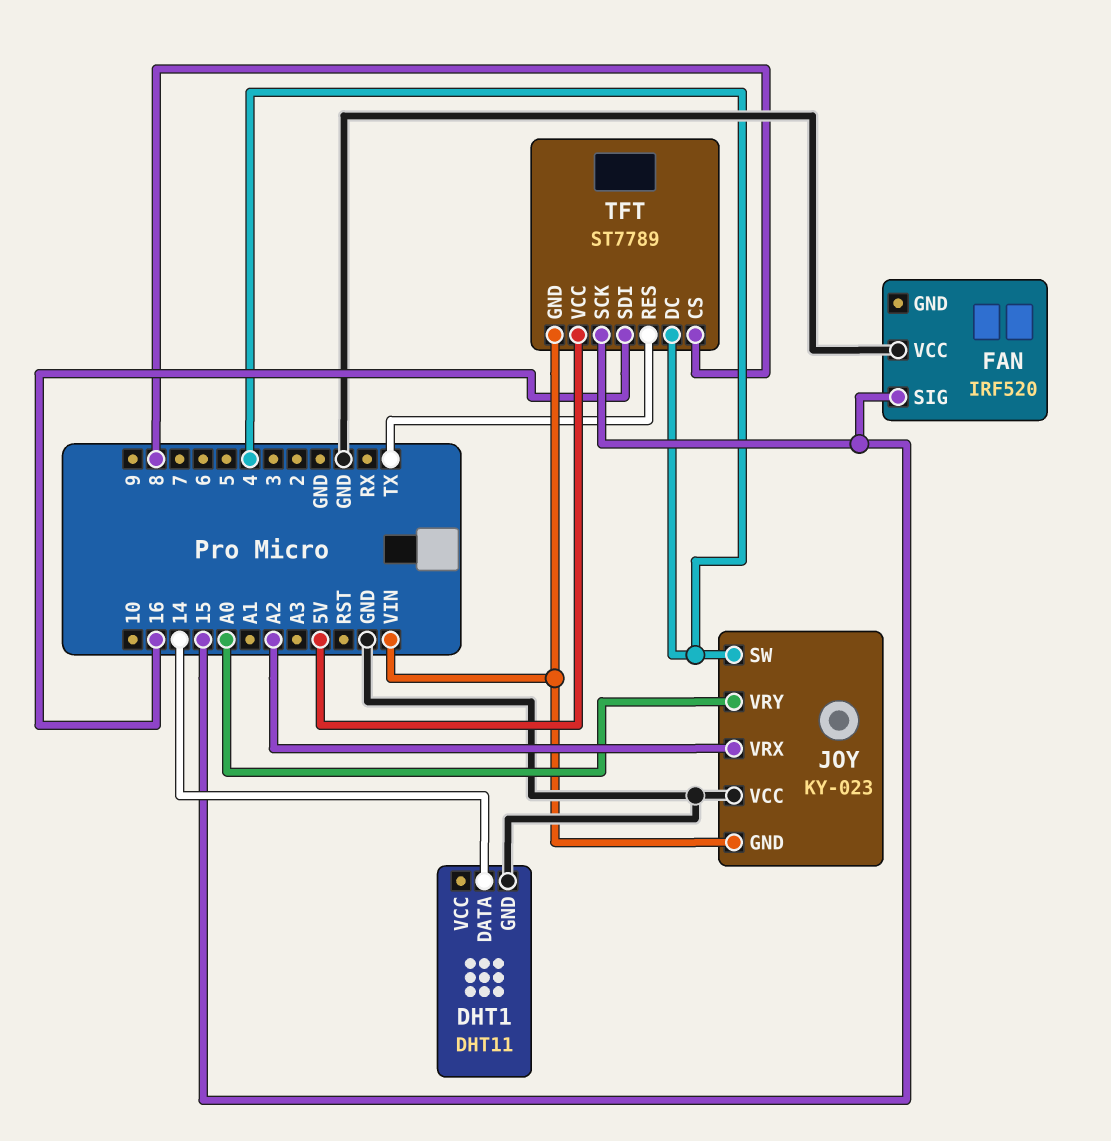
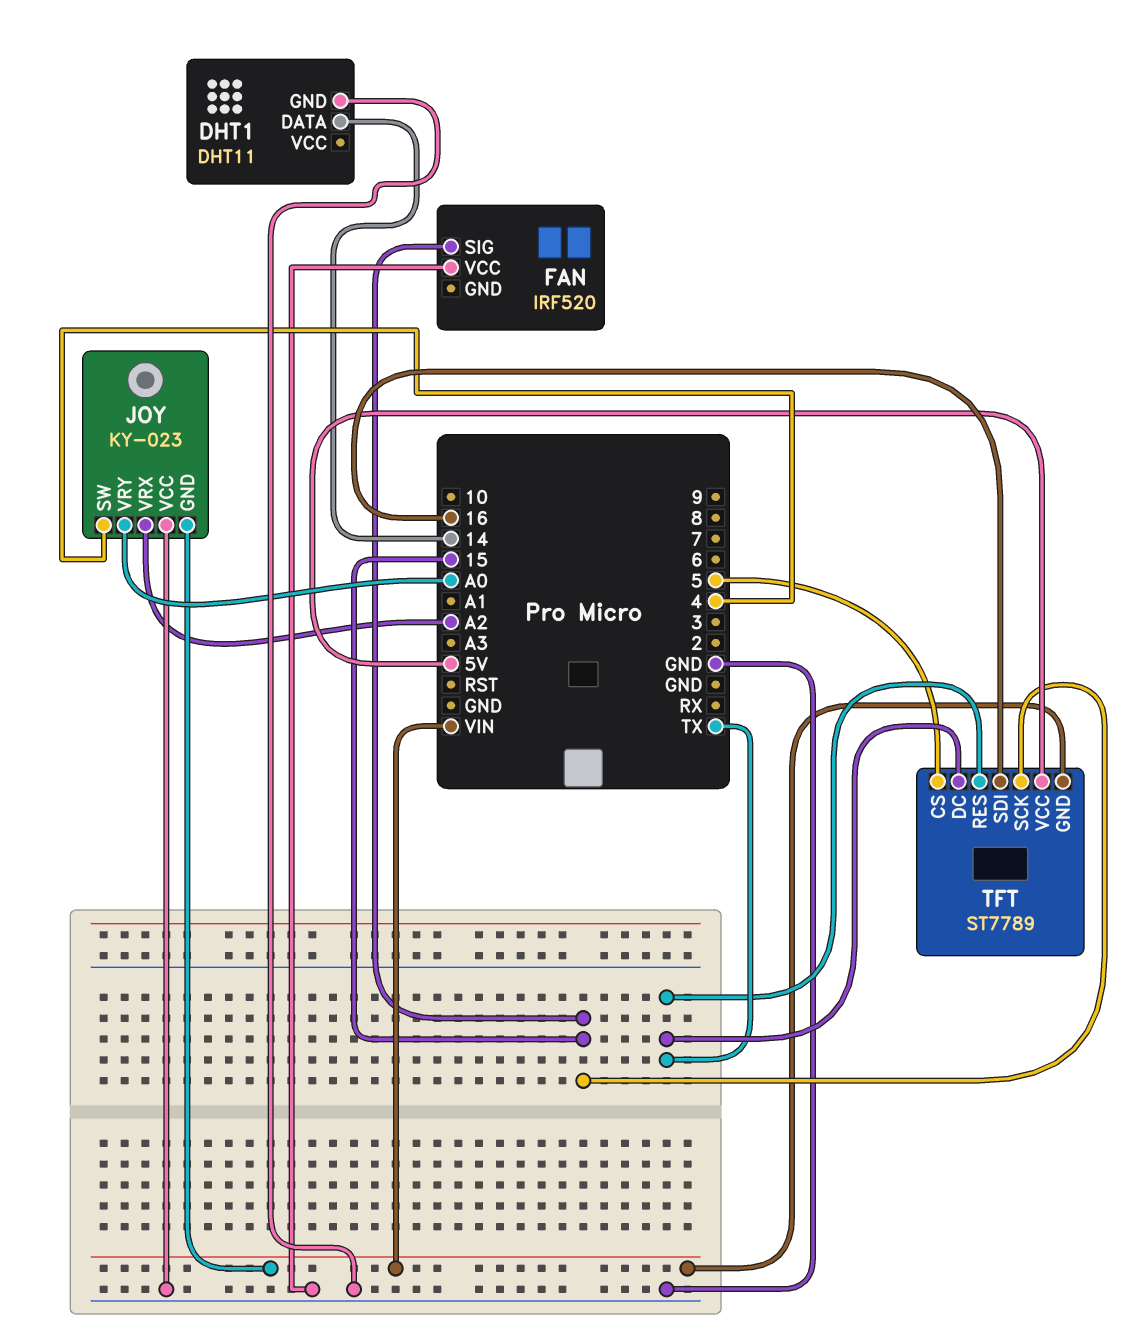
TFT pin CS: 8 -> 5
TFT pin DC: 4 -> TX

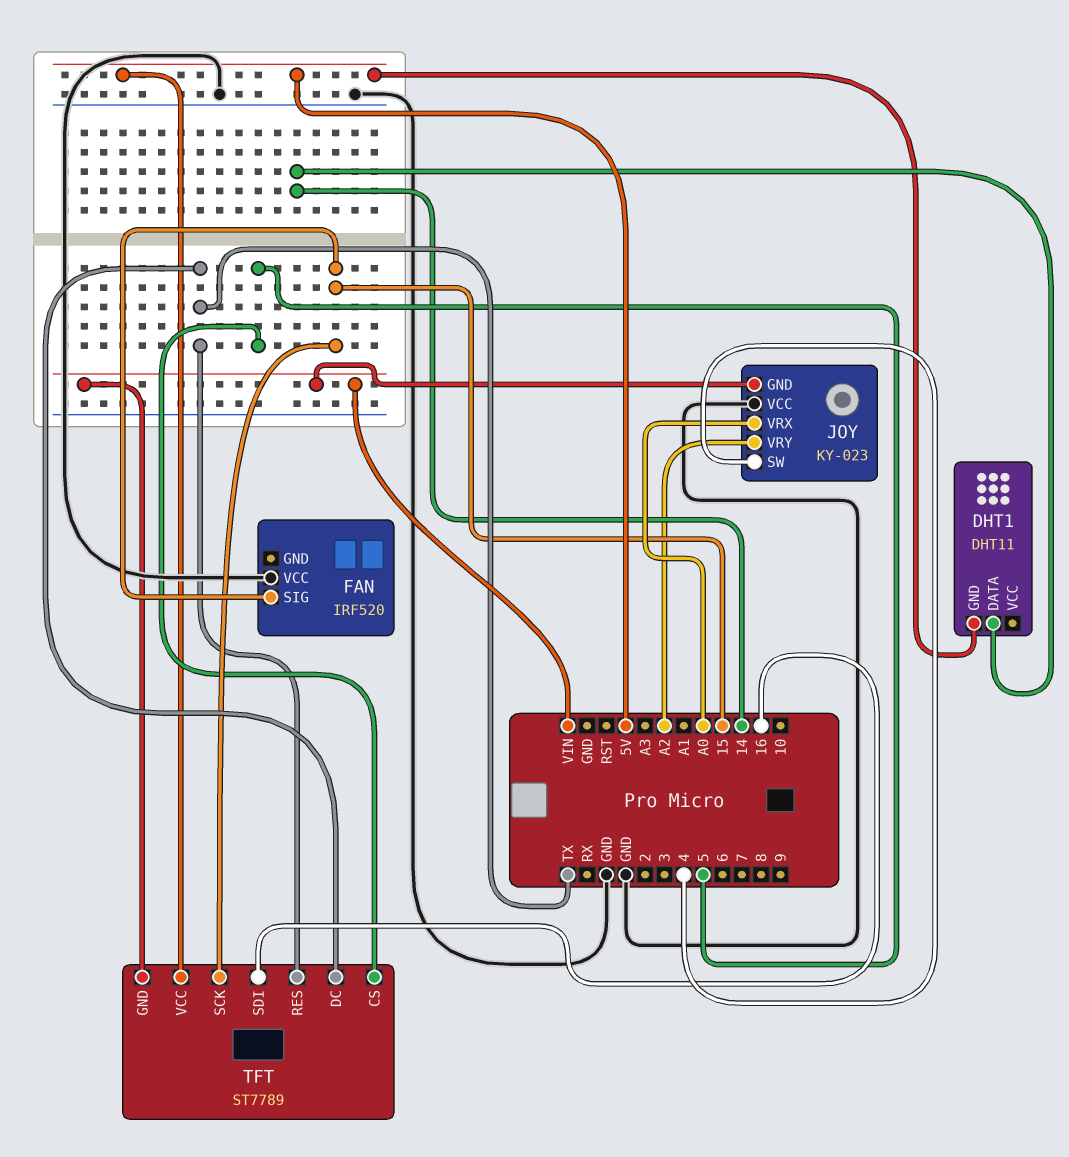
DHT1 pin GND: GND -> 5V
JOY pin VRX: A2 -> A0
JOY pin VRY: A0 -> A2

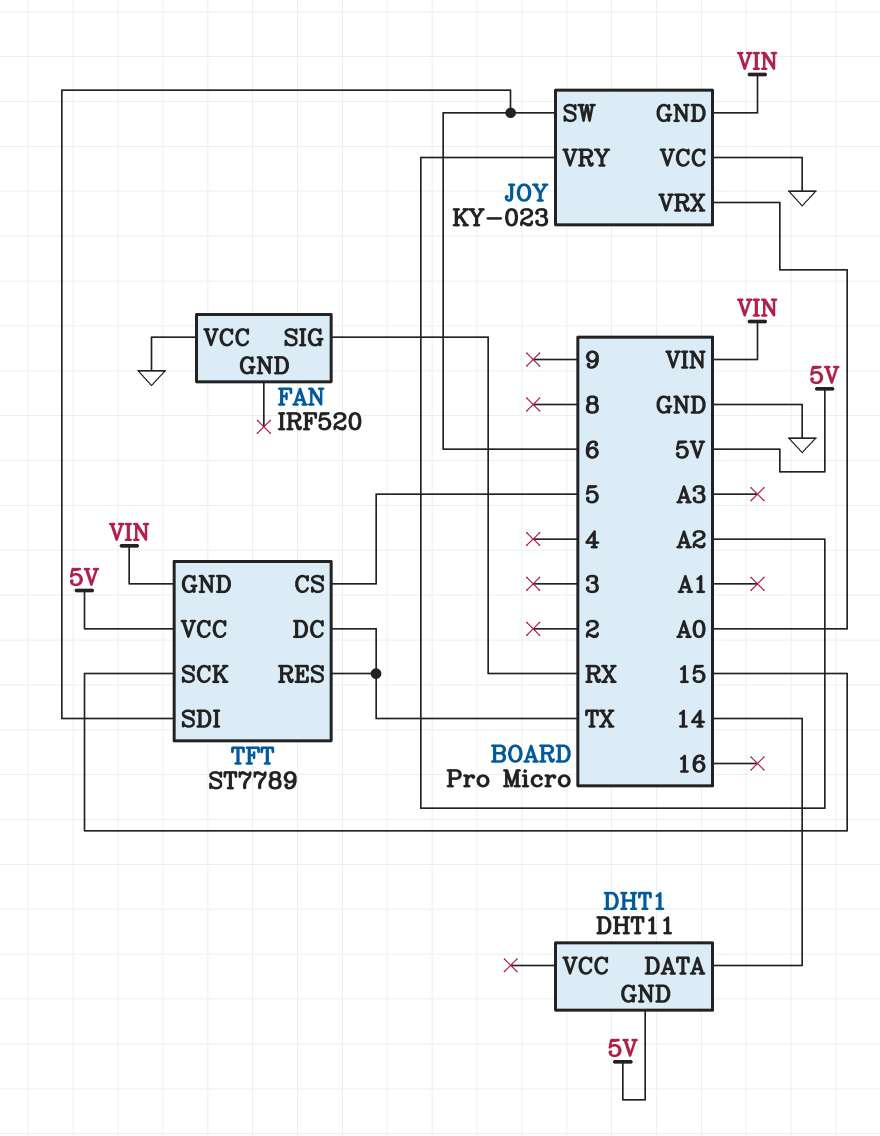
FAN pin SIG: 15 -> RX
JOY pin SW: 4 -> 6
TFT pin SDI: 16 -> 6

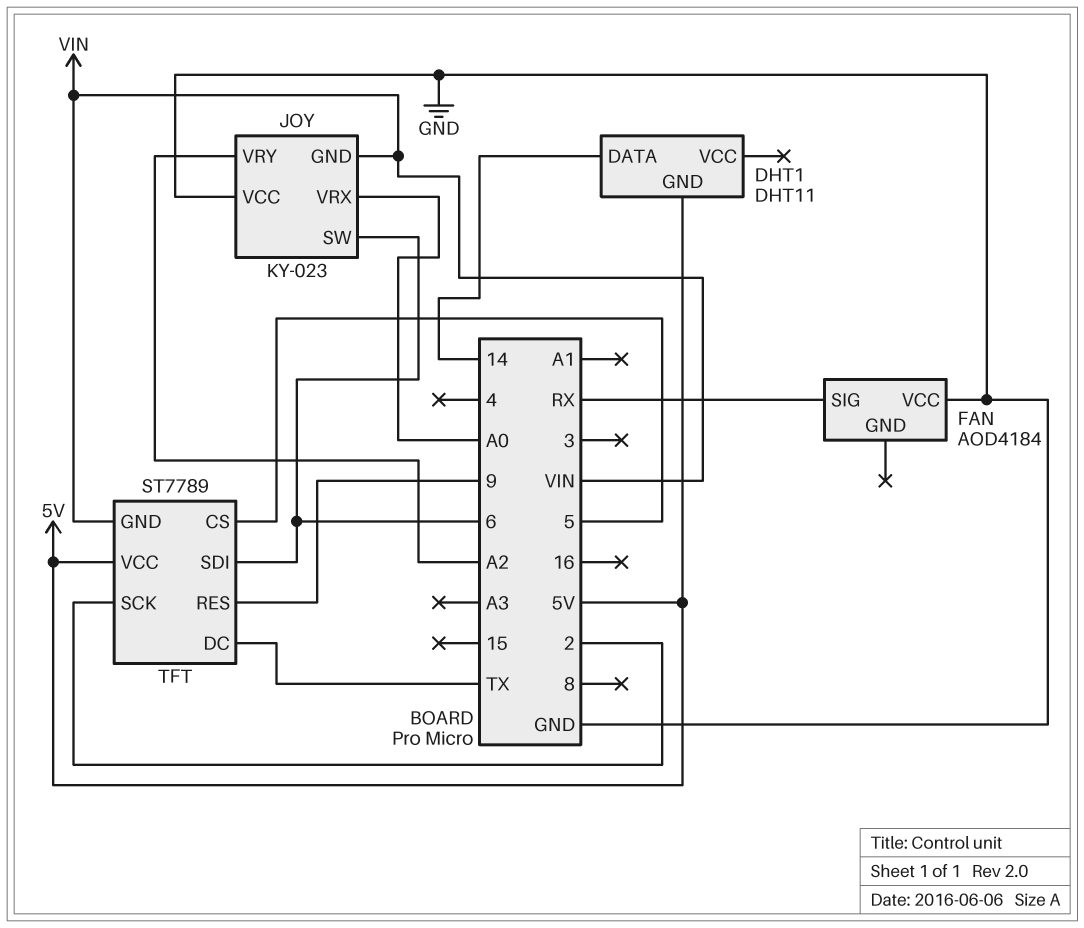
FAN: IRF520 -> AOD4184
TFT pin RES: TX -> 9
TFT pin SCK: 15 -> 2

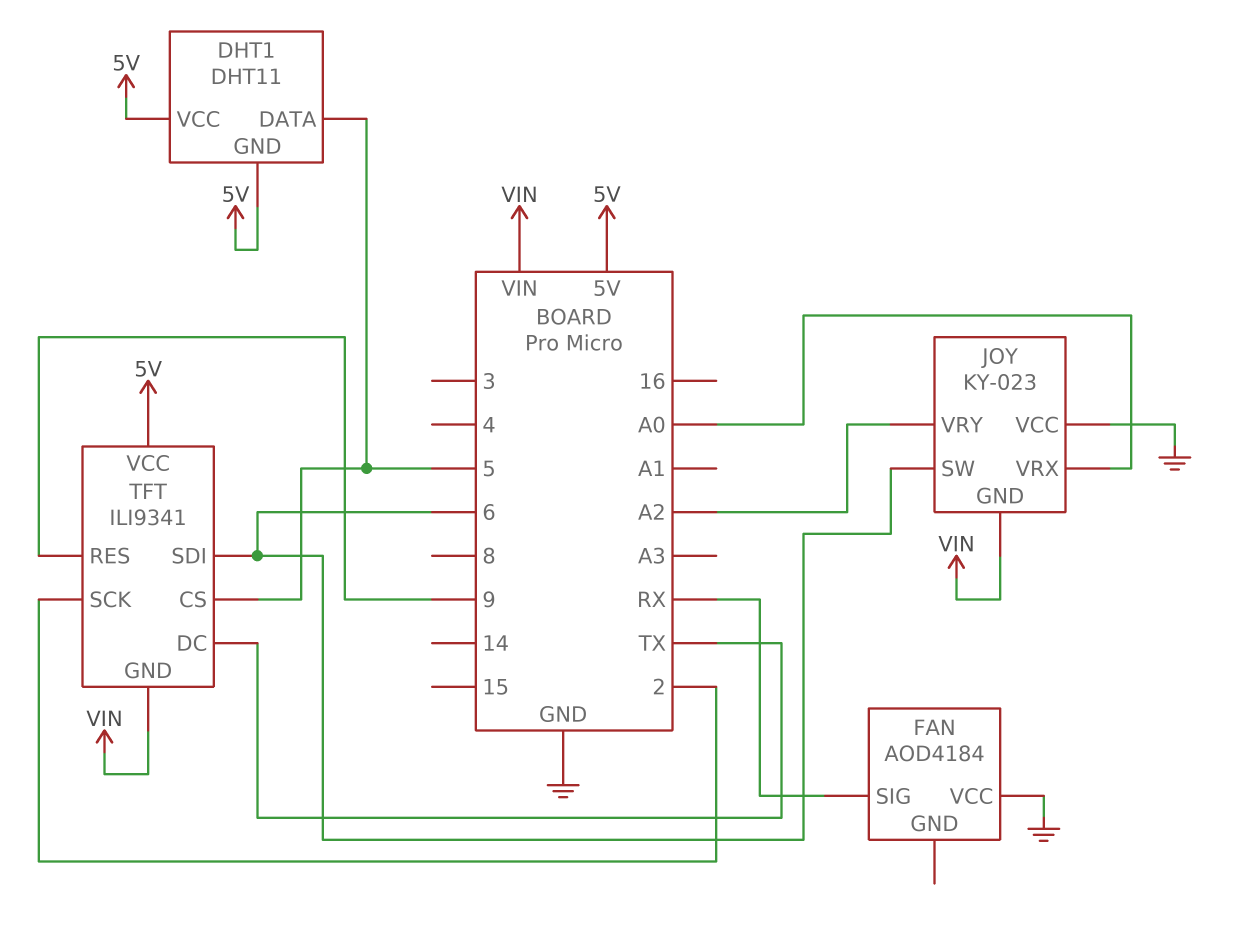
DHT1 pin DATA: 14 -> 5
DHT1 pin VCC: none -> 5V
TFT: ST7789 -> ILI9341

